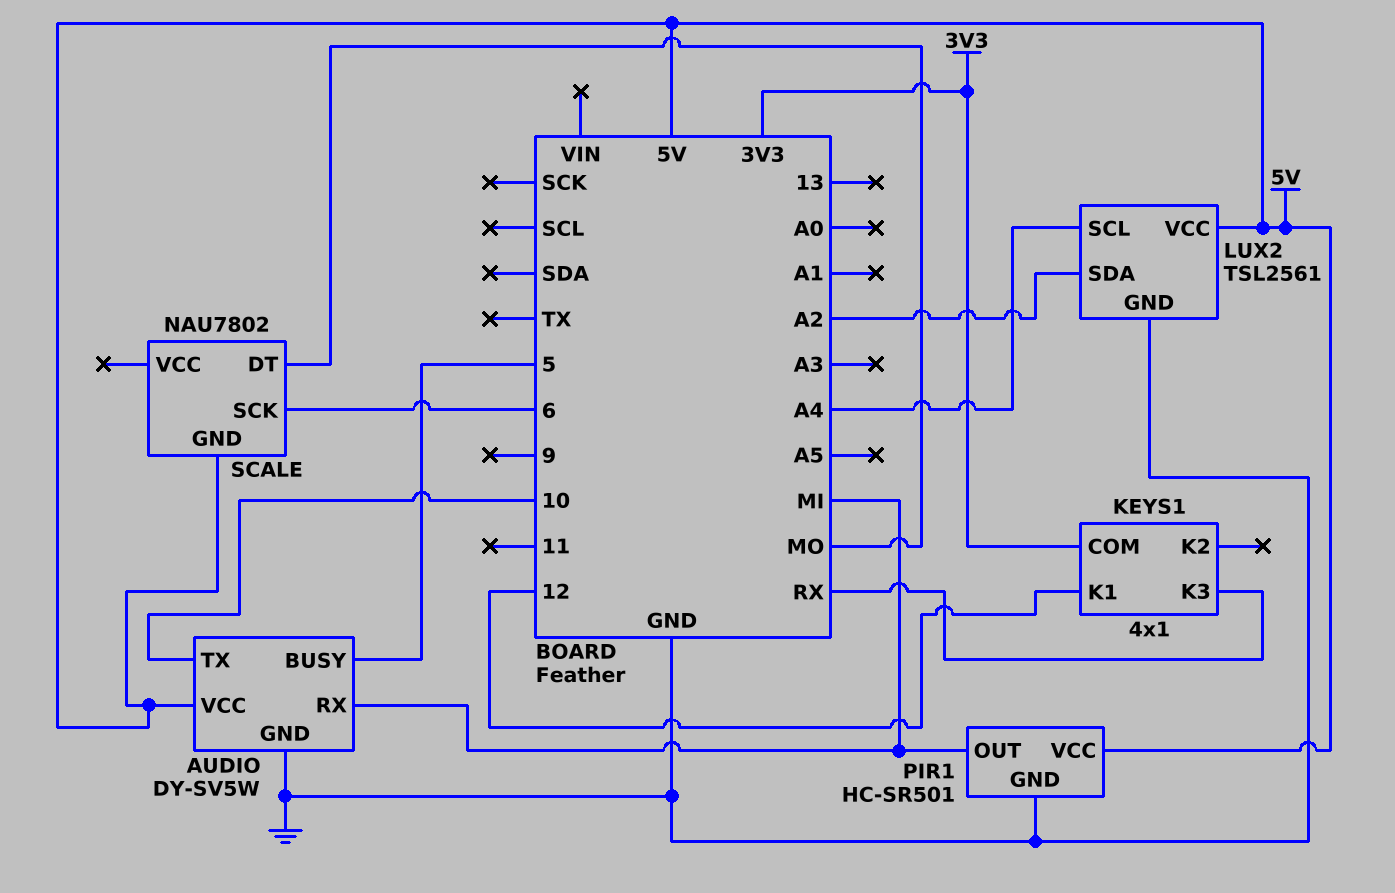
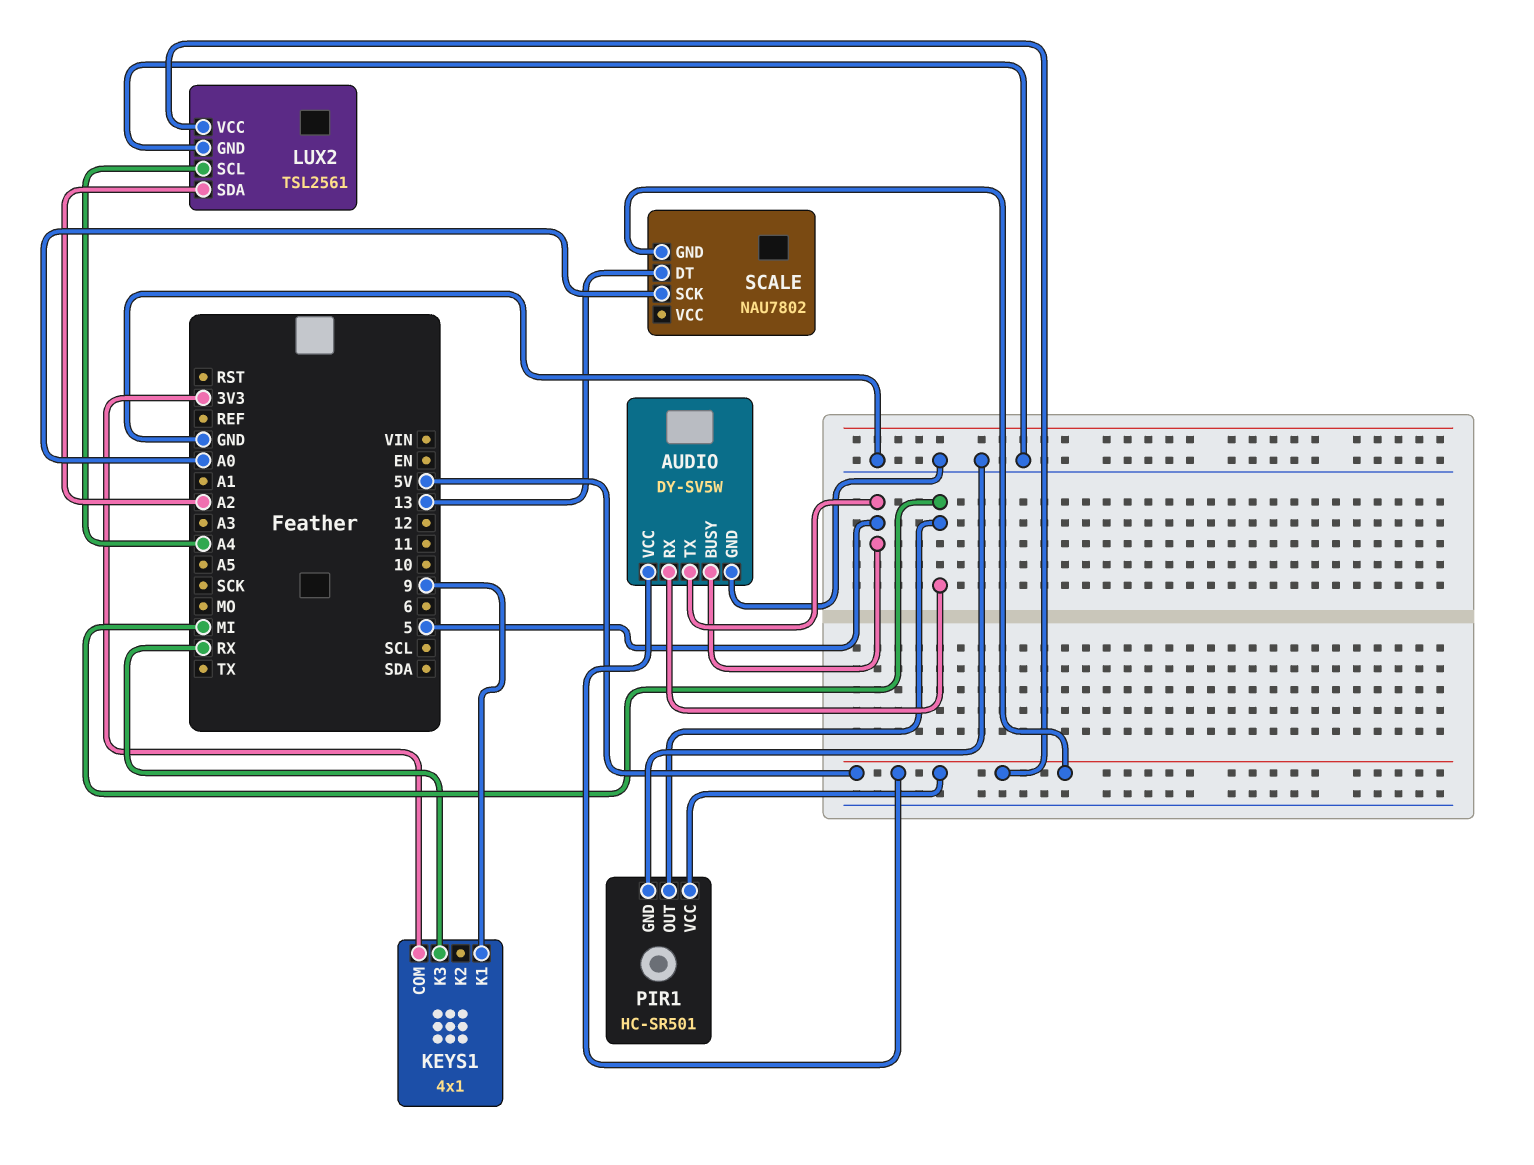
AUDIO pin TX: 10 -> 5
KEYS1 pin K1: 12 -> 9
SCALE pin DT: MO -> 13
SCALE pin SCK: 6 -> A0

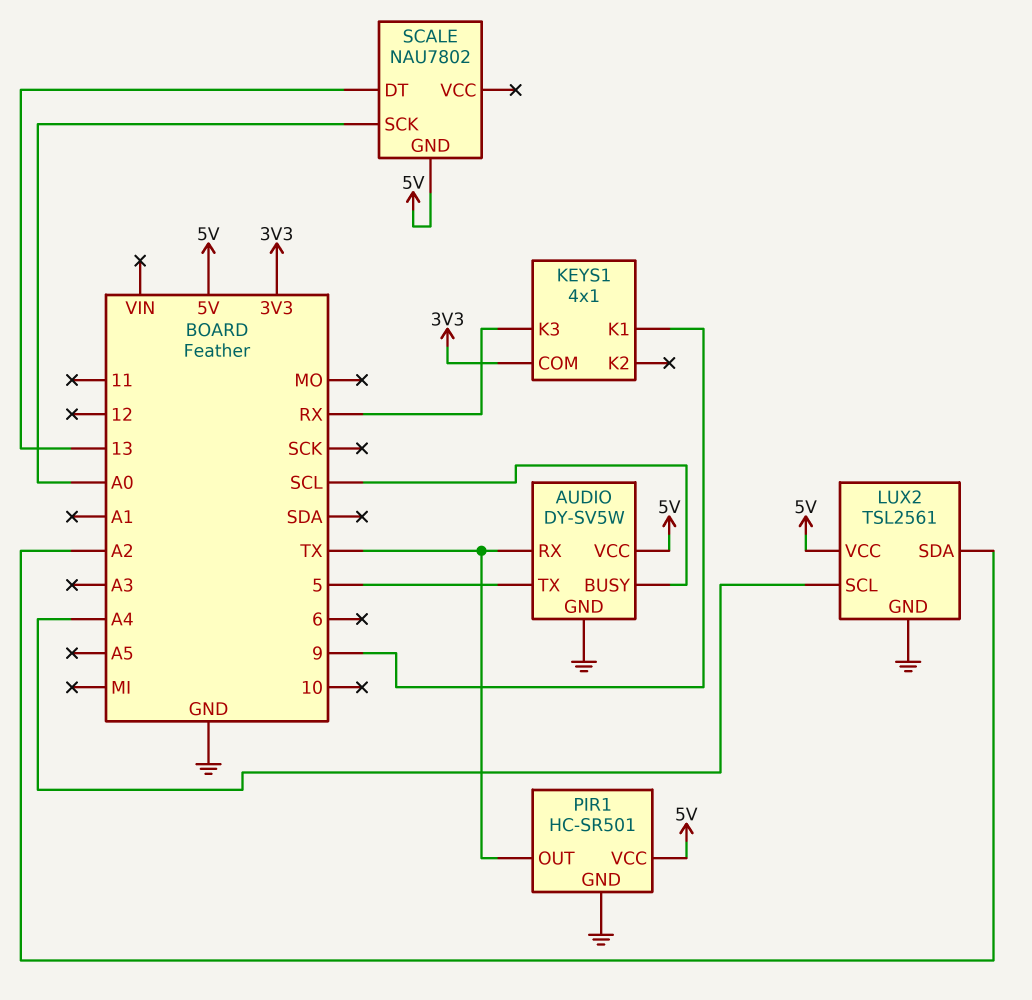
AUDIO pin BUSY: 5 -> SCL
AUDIO pin RX: MI -> TX
PIR1 pin OUT: MI -> TX

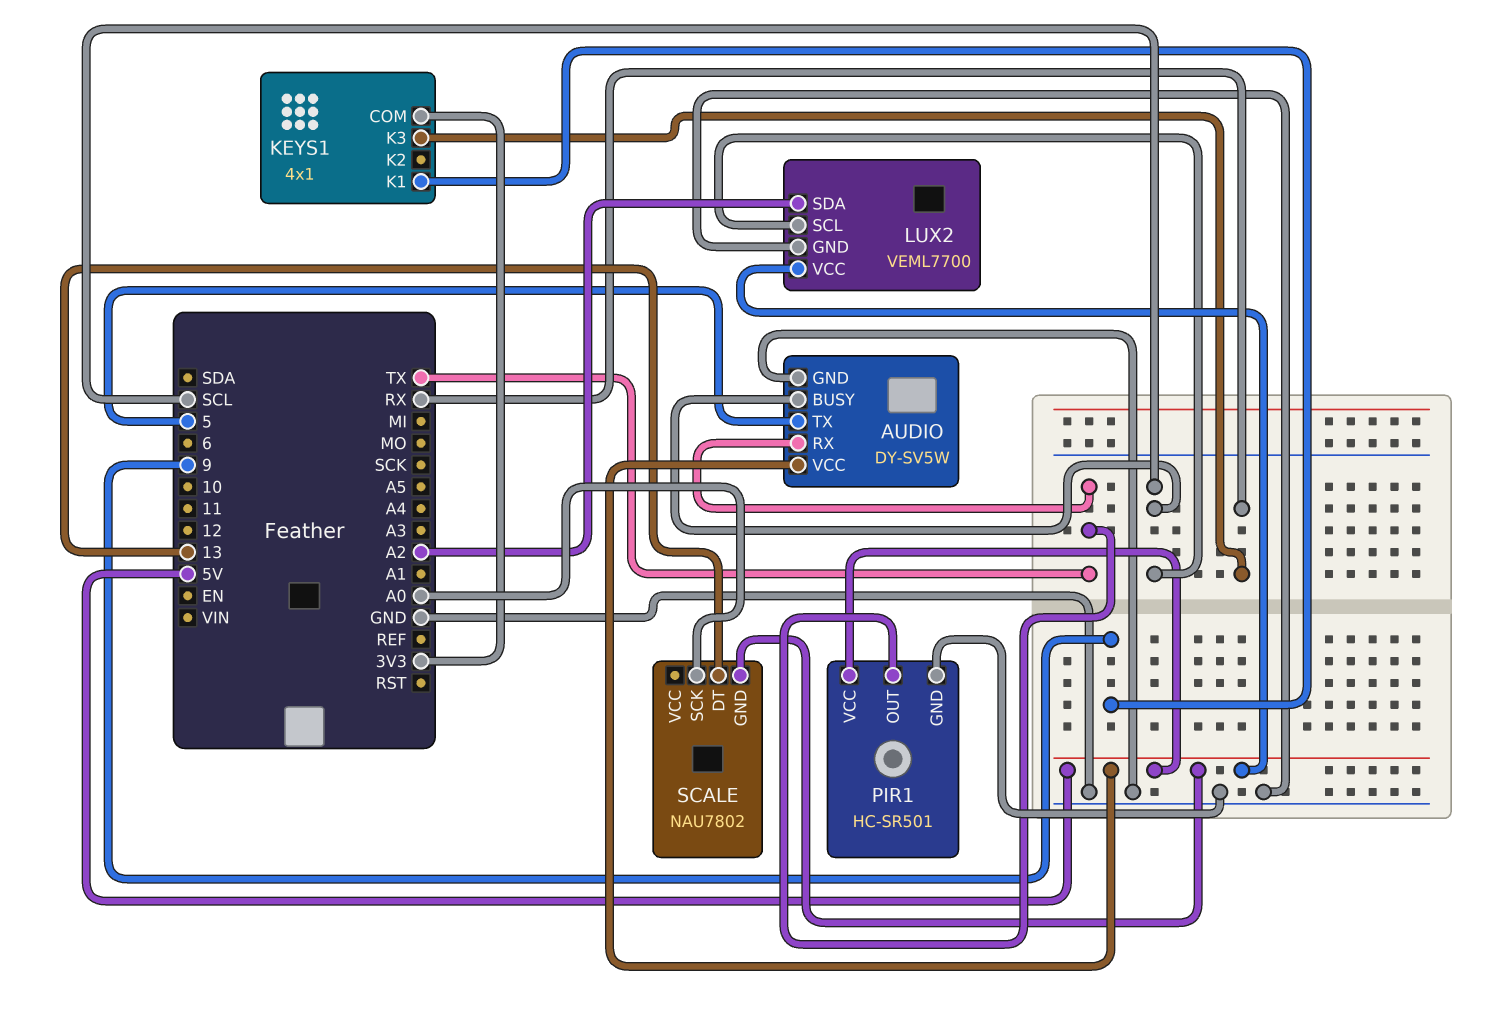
LUX2: TSL2561 -> VEML7700
LUX2 pin SCL: A4 -> SCL

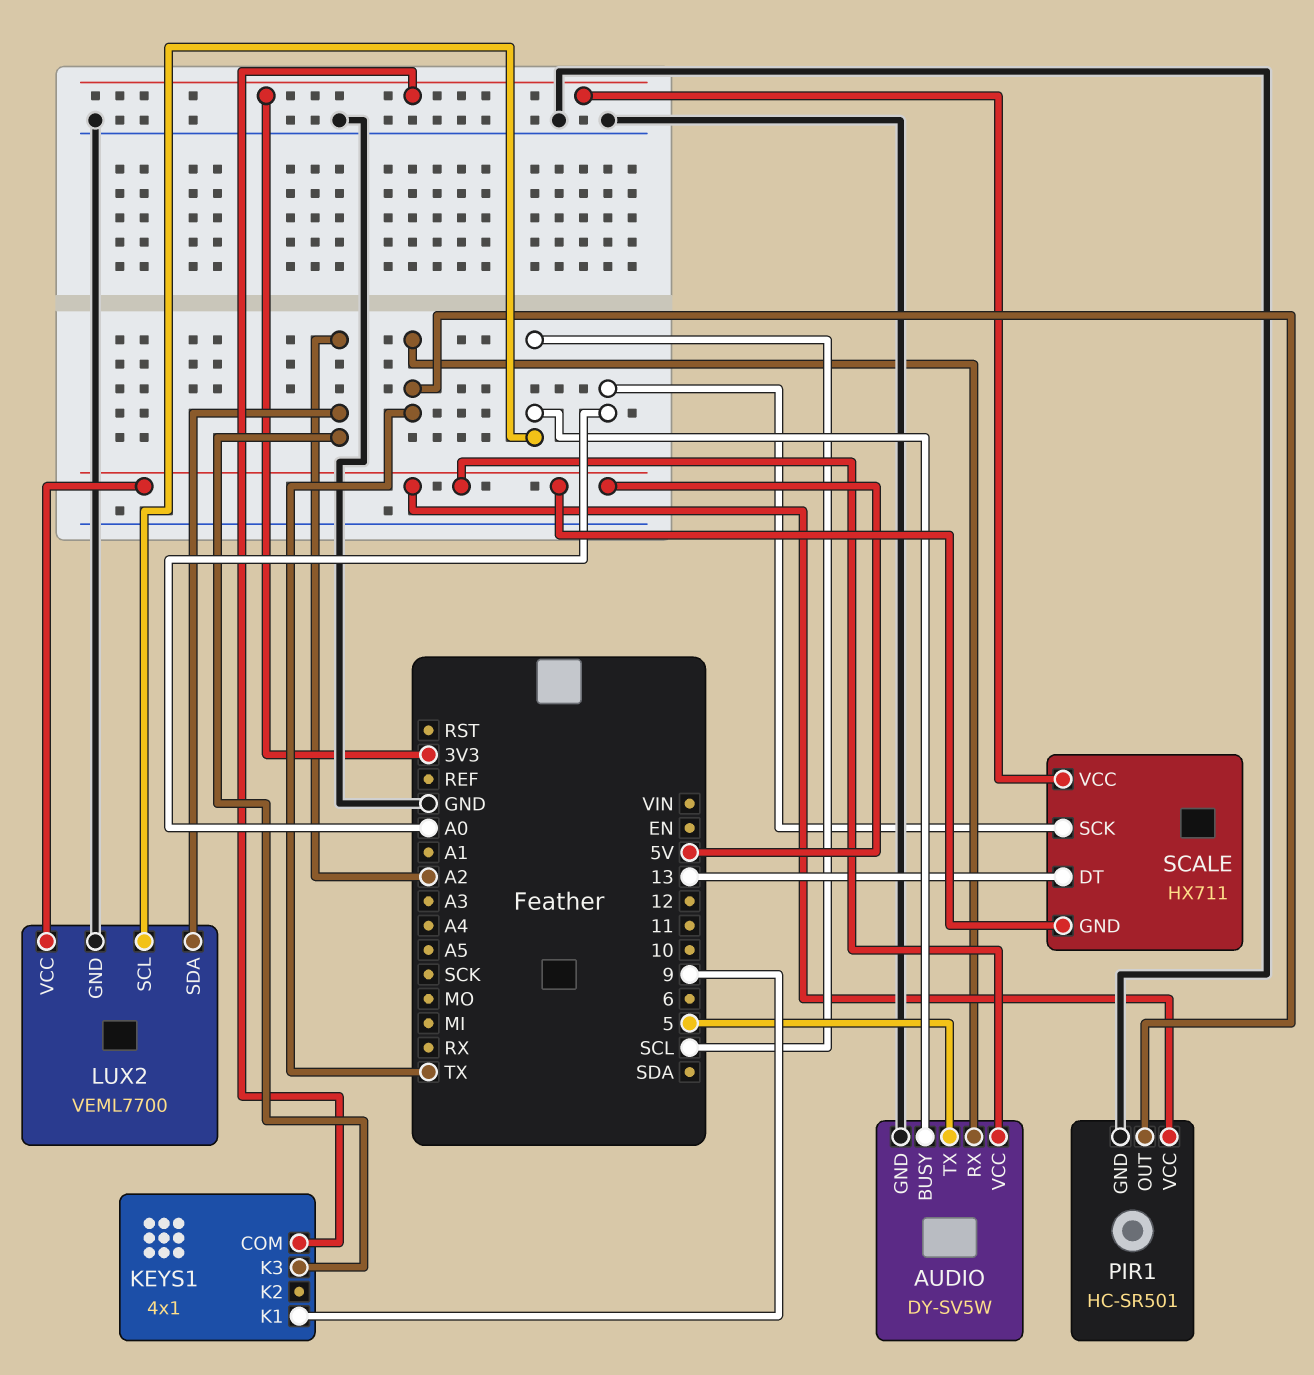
KEYS1 pin K3: RX -> A2
SCALE: NAU7802 -> HX711
SCALE pin VCC: none -> 3V3

